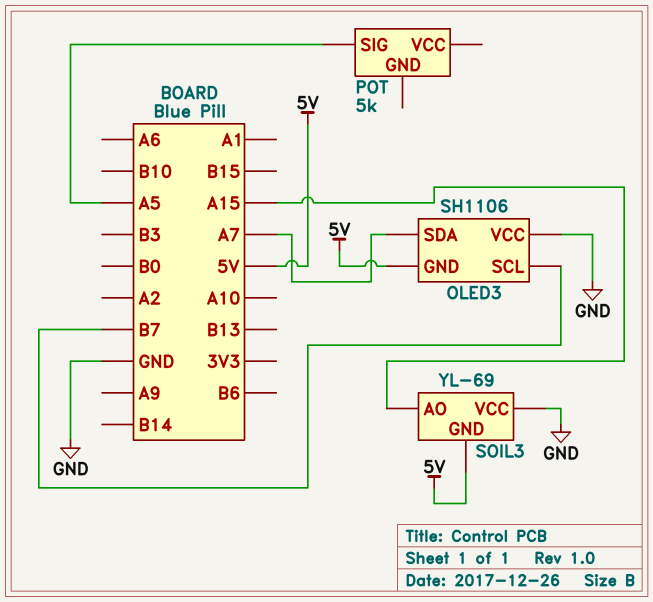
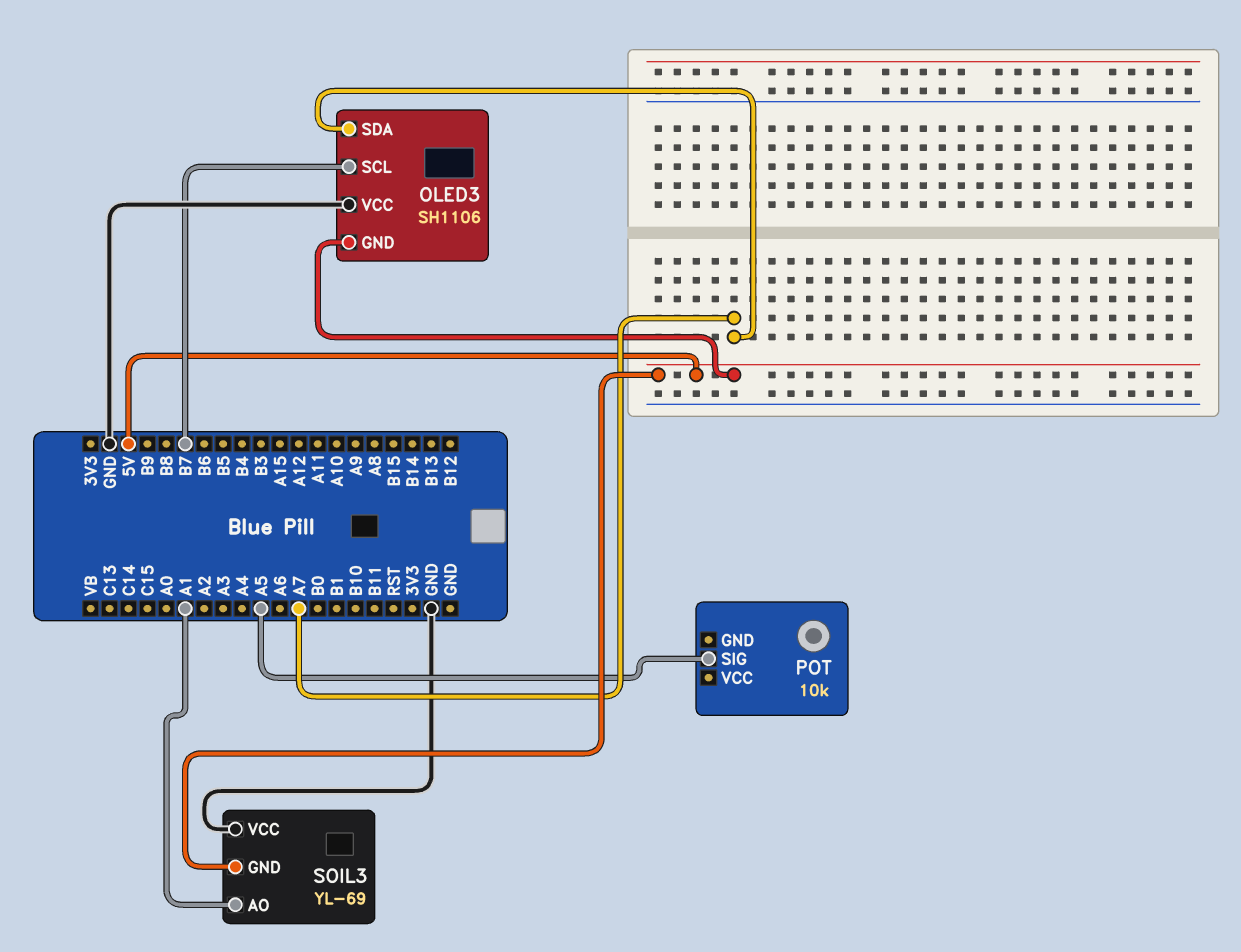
POT: 5k -> 10k
SOIL3 pin AO: A15 -> A1

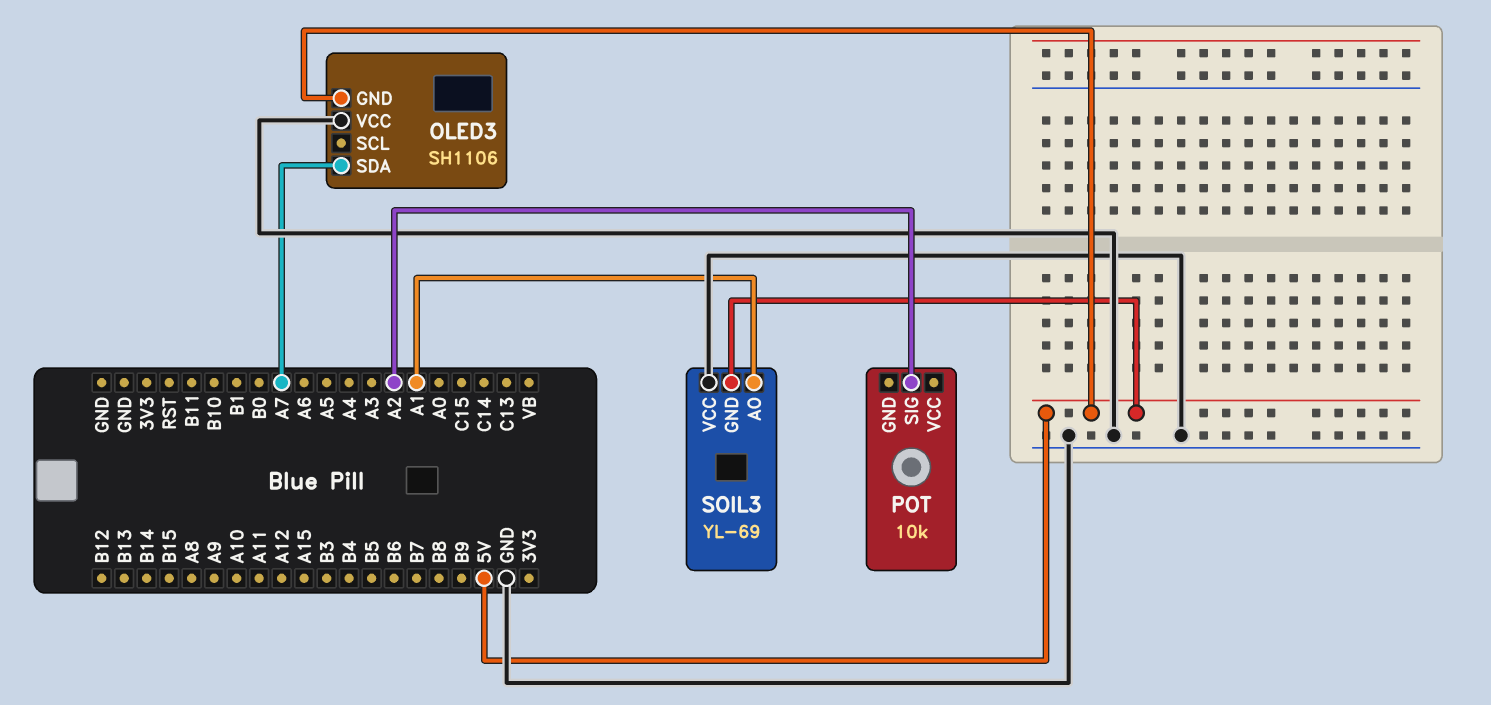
OLED3 pin SCL: B7 -> none
POT pin SIG: A5 -> A2

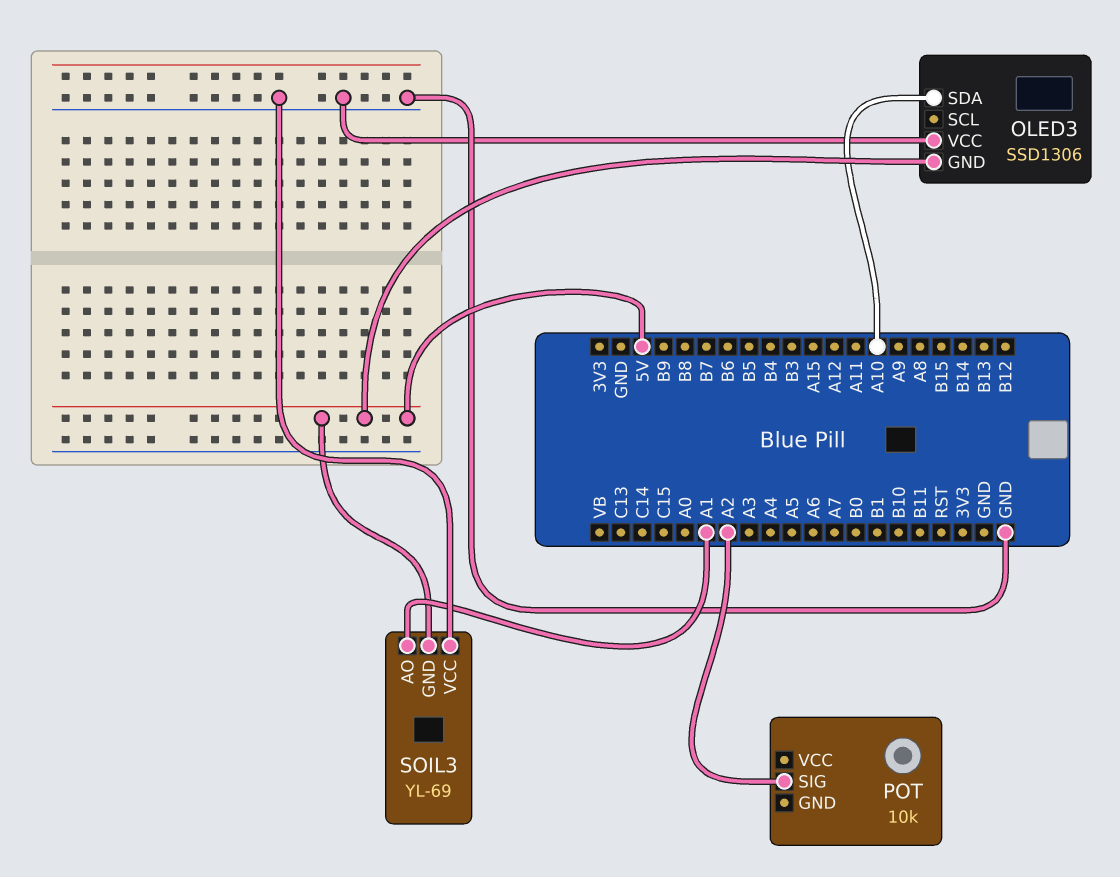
OLED3: SH1106 -> SSD1306
OLED3 pin SDA: A7 -> A10

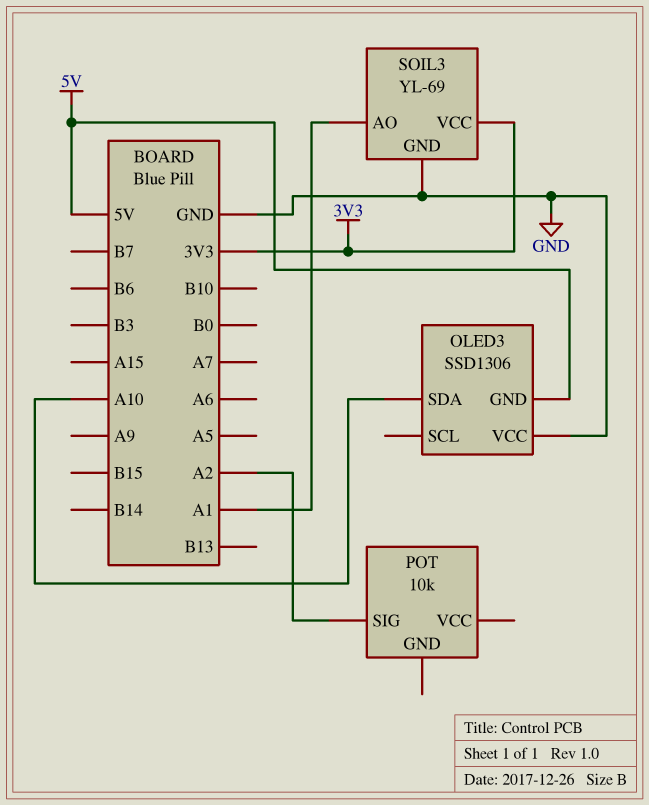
SOIL3 pin GND: 5V -> GND
SOIL3 pin VCC: GND -> 3V3

